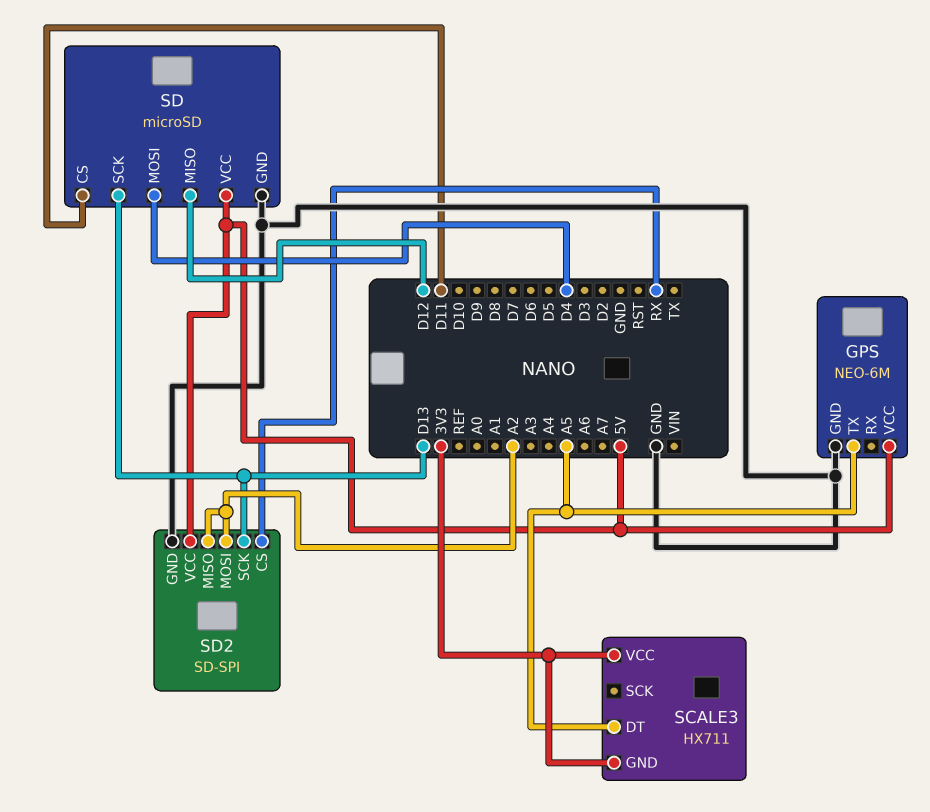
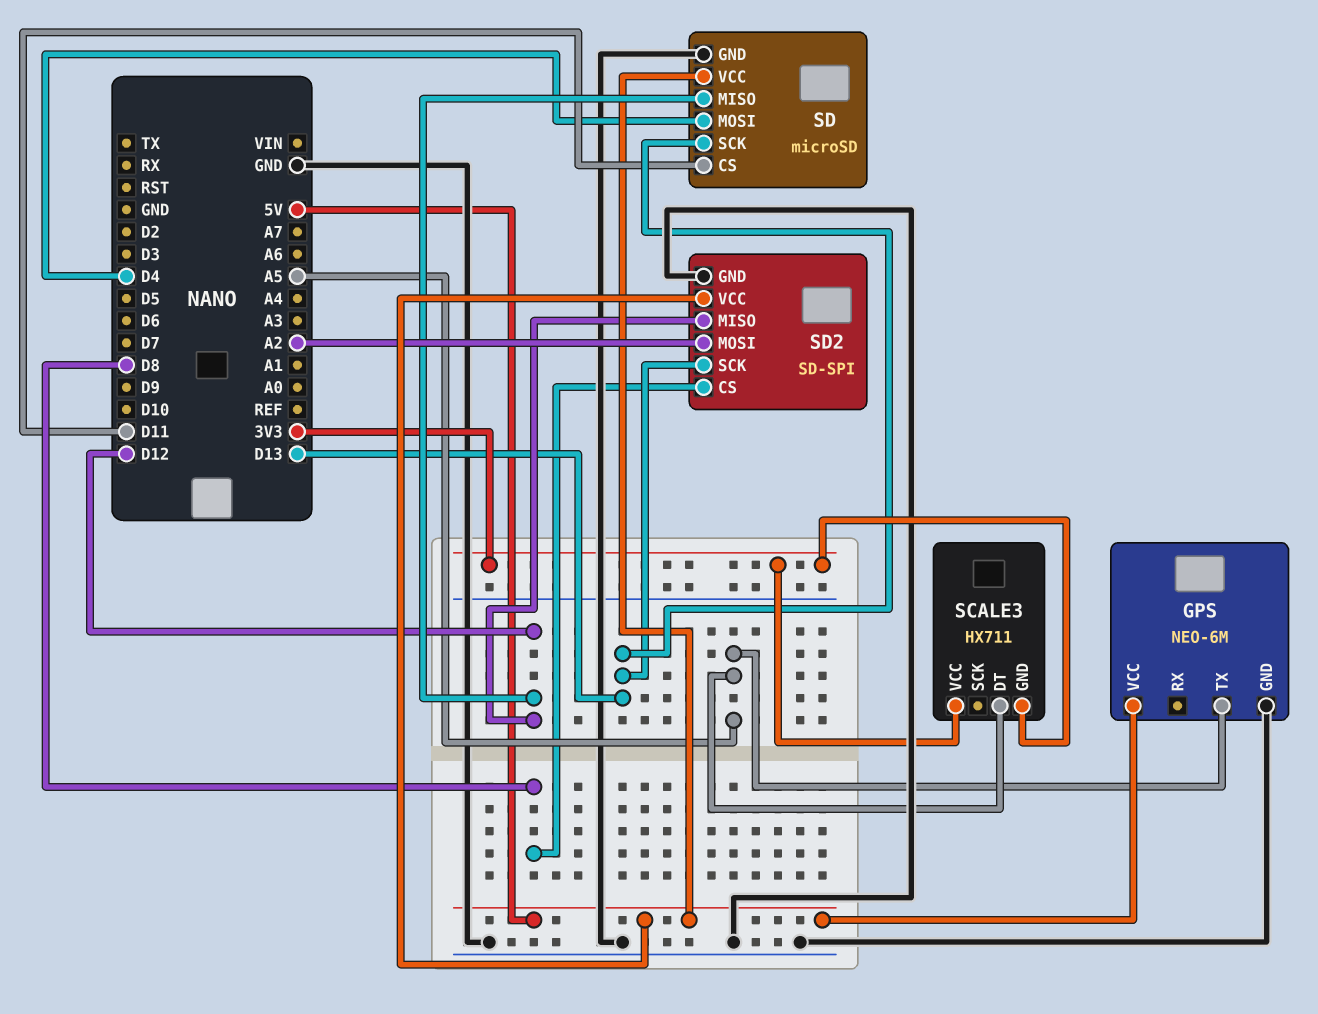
SD2 pin CS: RX -> D8
SD2 pin MISO: A2 -> D12

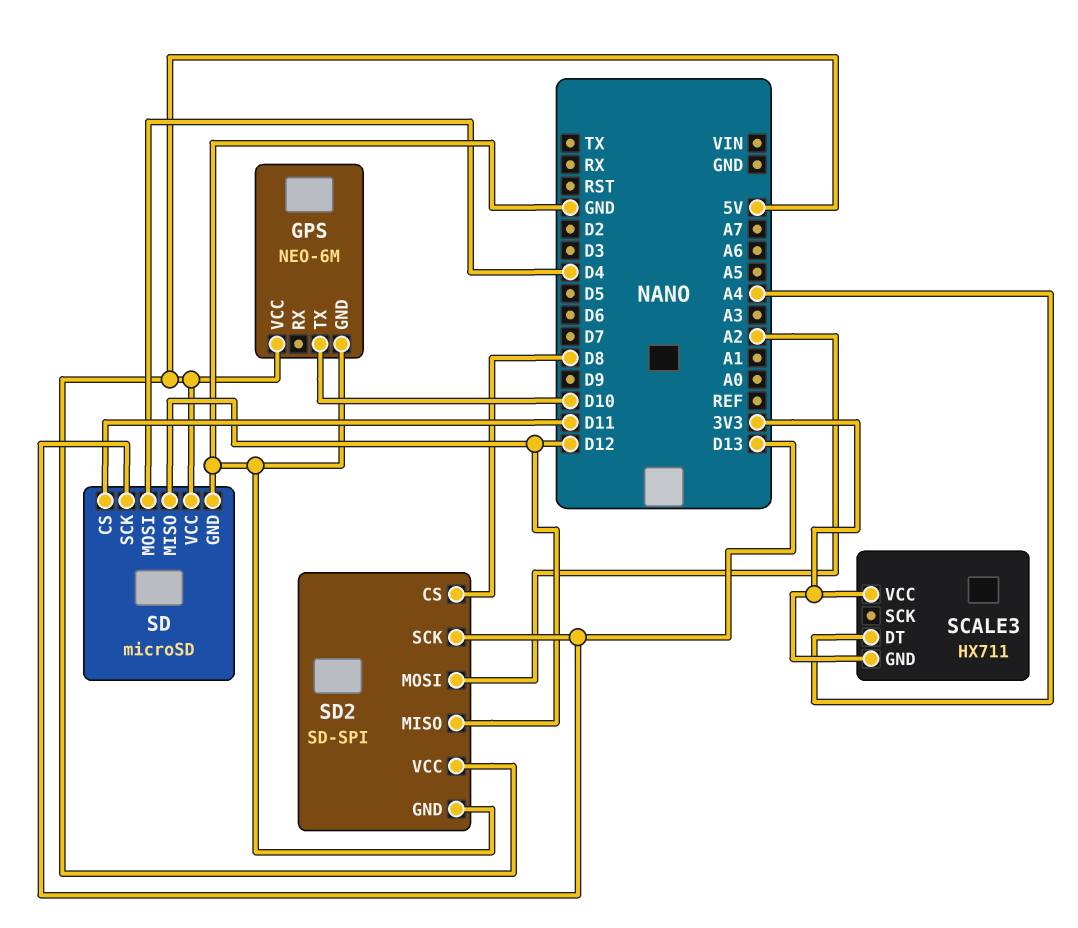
GPS pin TX: A5 -> D10
SCALE3 pin DT: A5 -> A4

